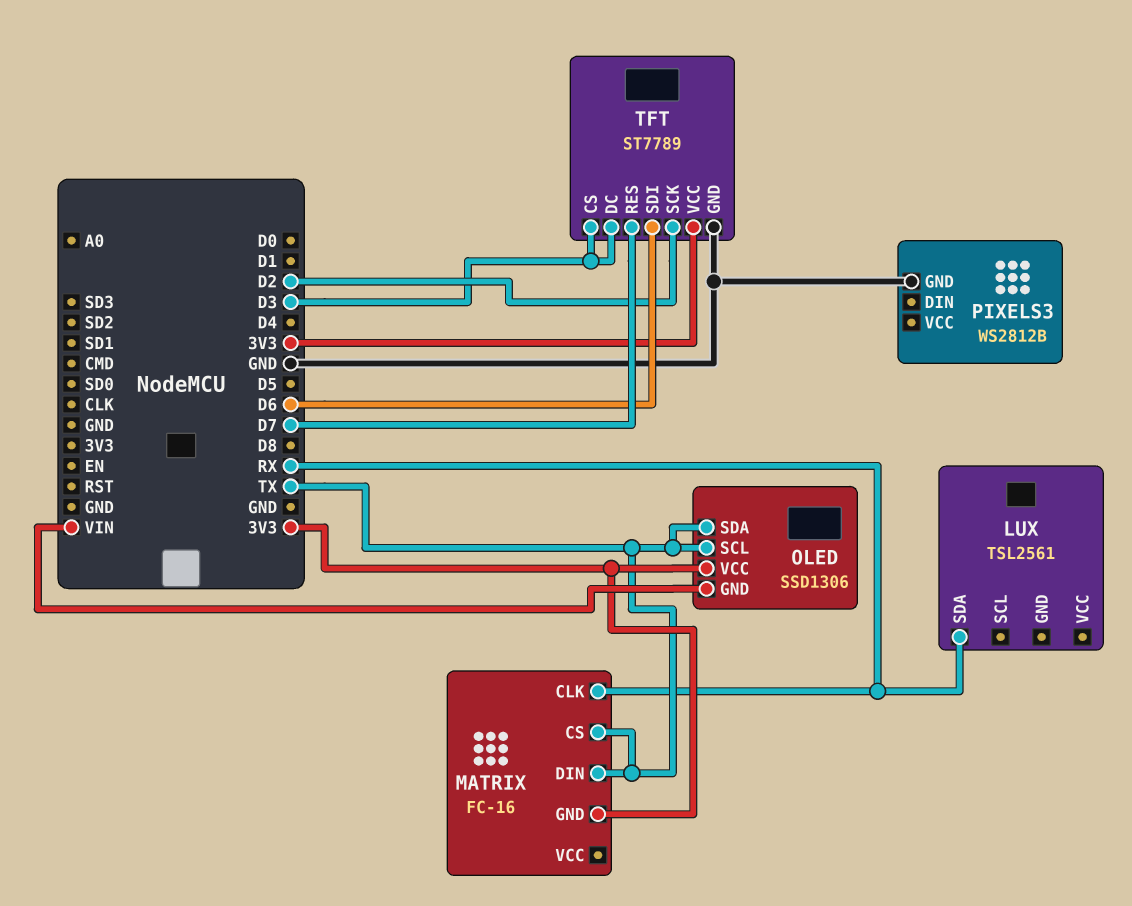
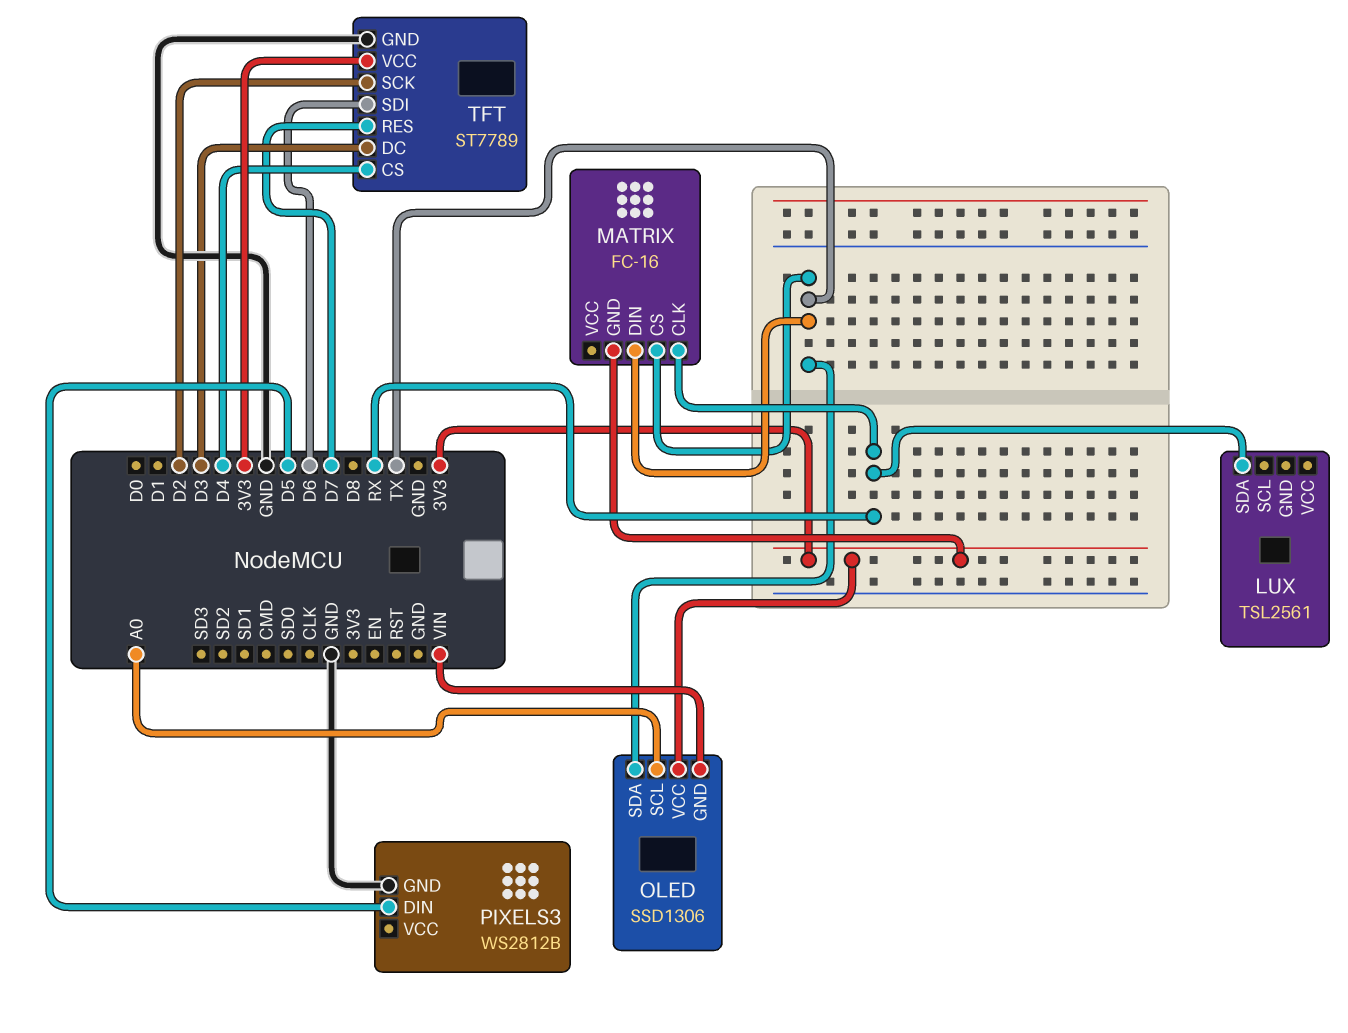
OLED pin SCL: TX -> A0
PIXELS3 pin DIN: none -> D5
TFT pin CS: D3 -> D4

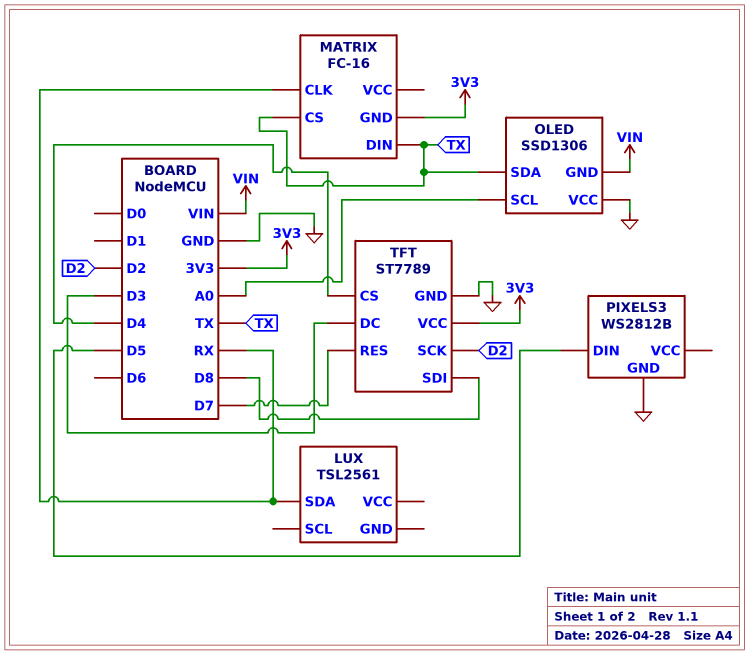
OLED pin VCC: 3V3 -> GND
TFT pin SDI: D6 -> D8

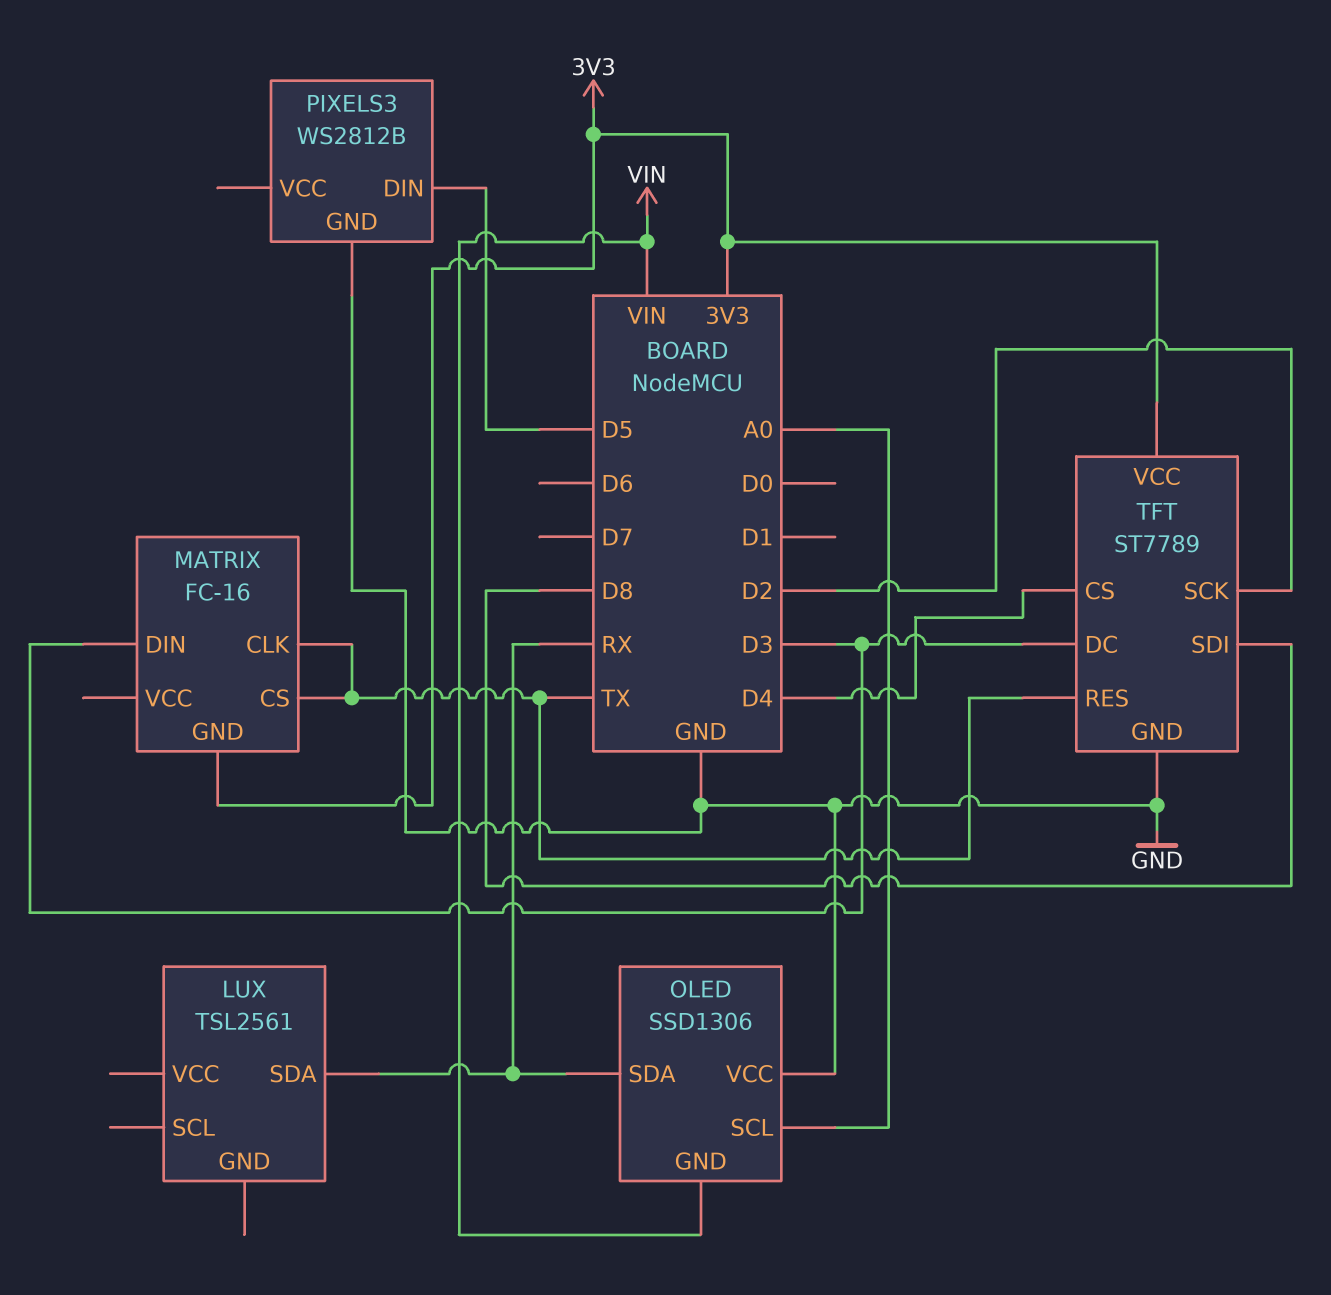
MATRIX pin CLK: RX -> TX
MATRIX pin DIN: TX -> D3
OLED pin SDA: TX -> RX
TFT pin RES: D7 -> TX

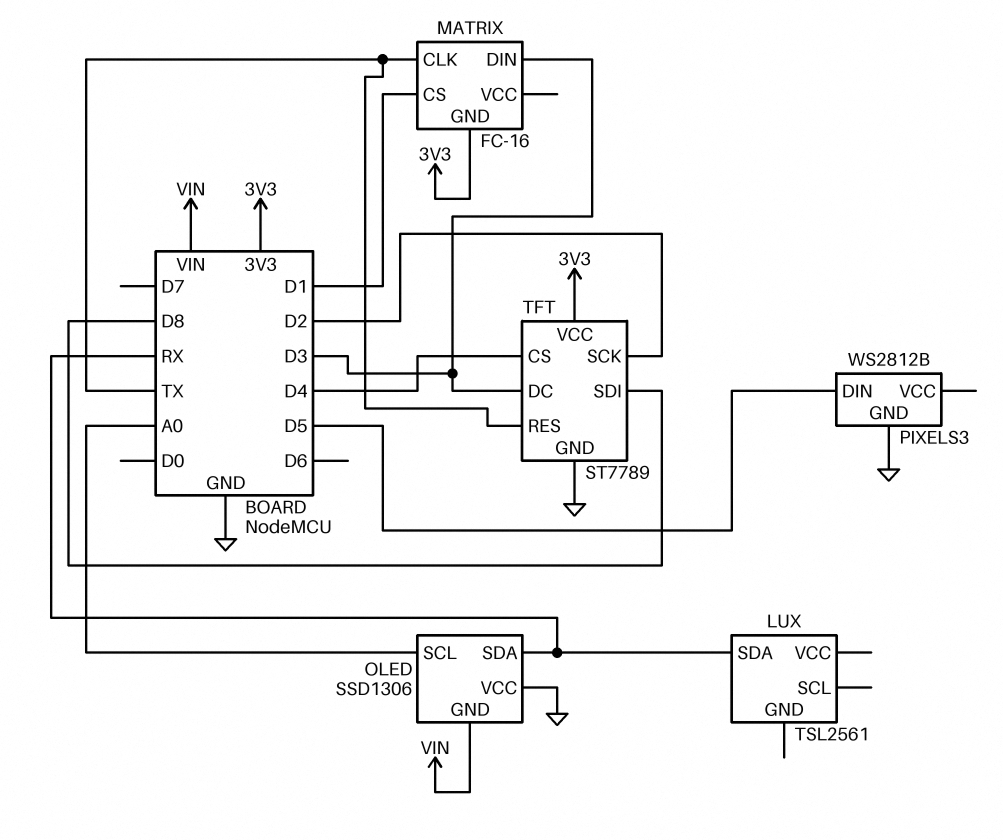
MATRIX pin CS: TX -> D1

